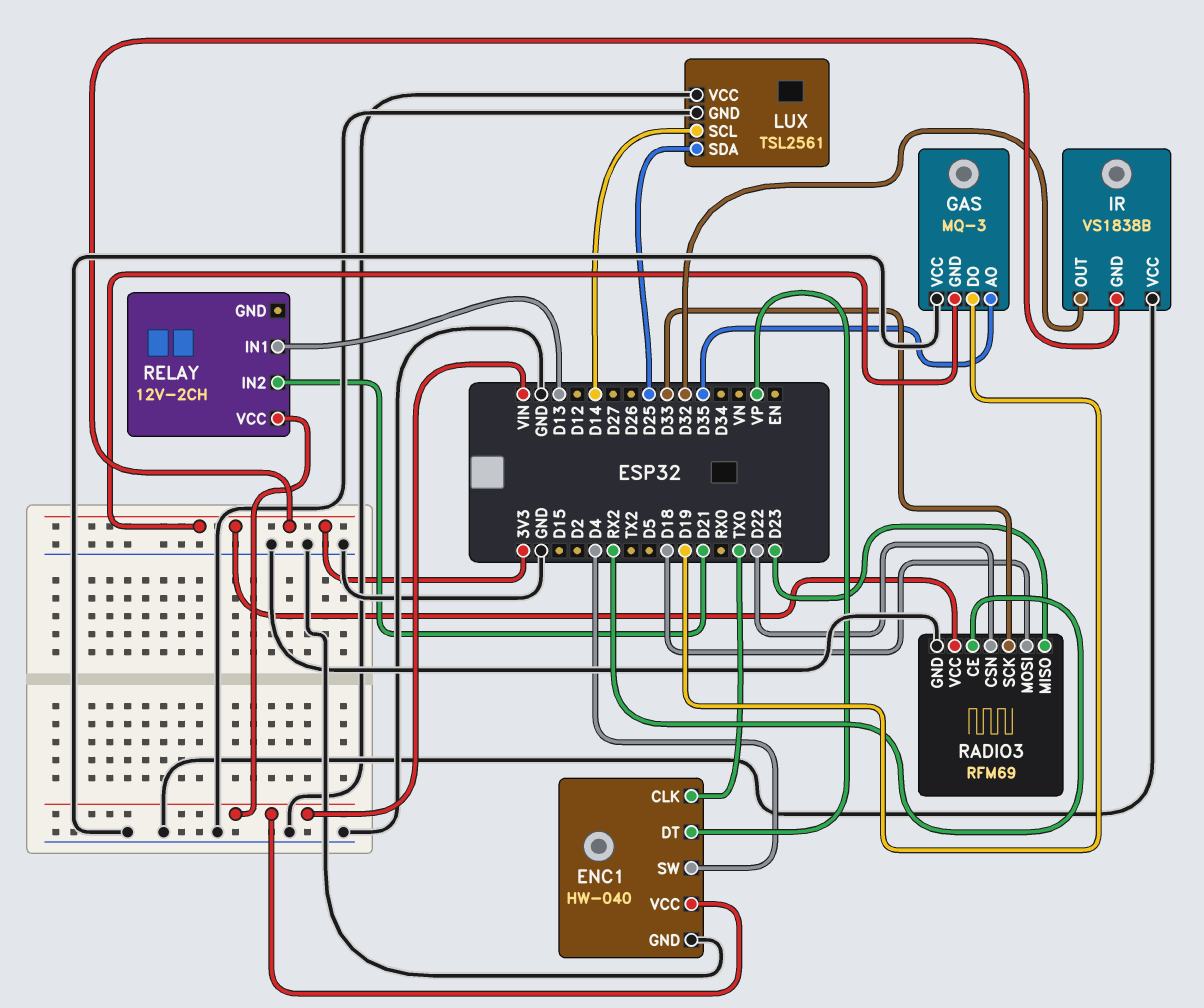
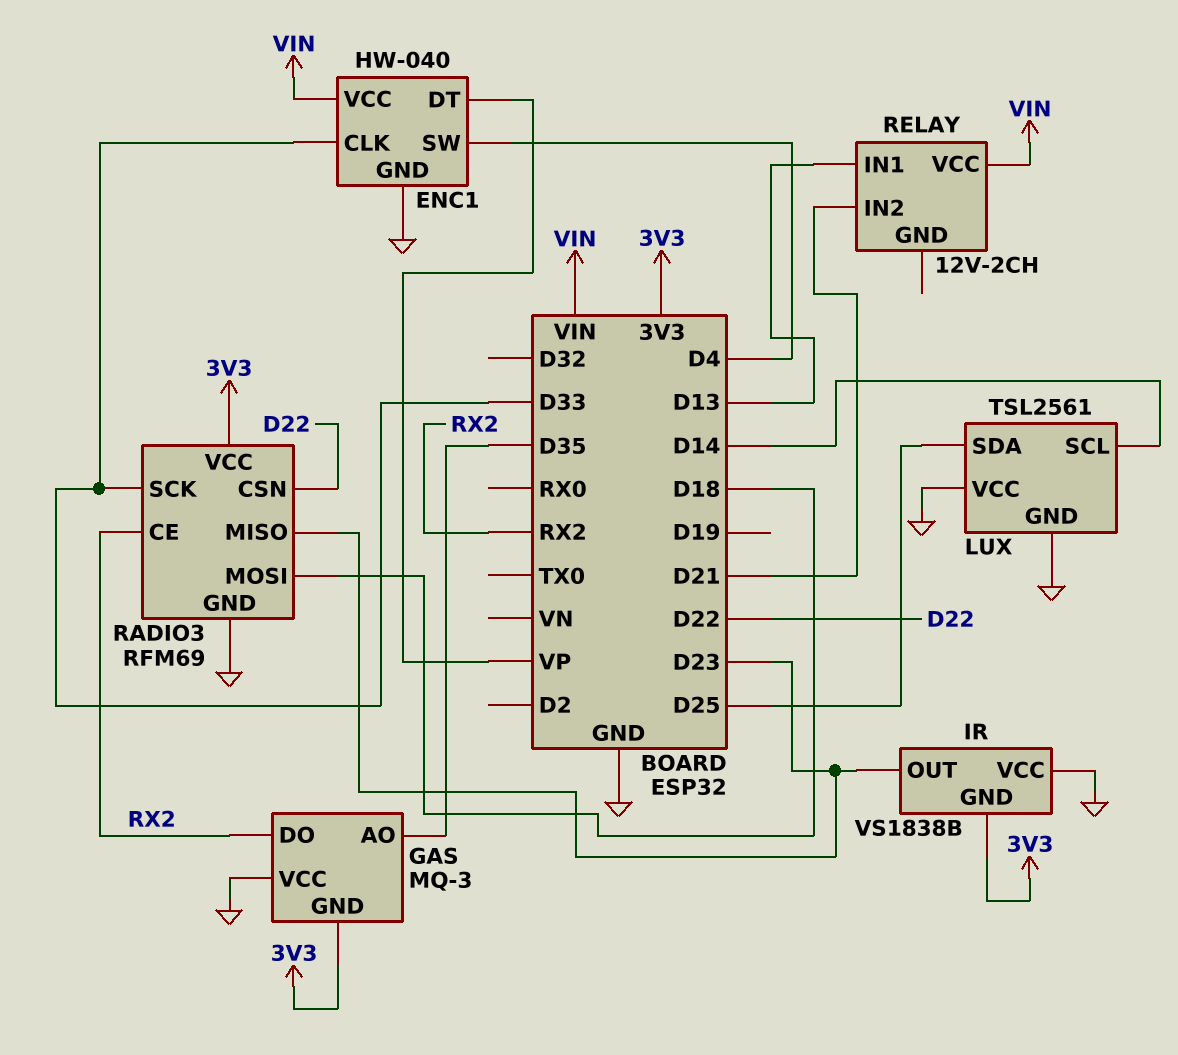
ENC1 pin CLK: TX0 -> D33
GAS pin DO: D19 -> RX2
IR pin OUT: D32 -> D23

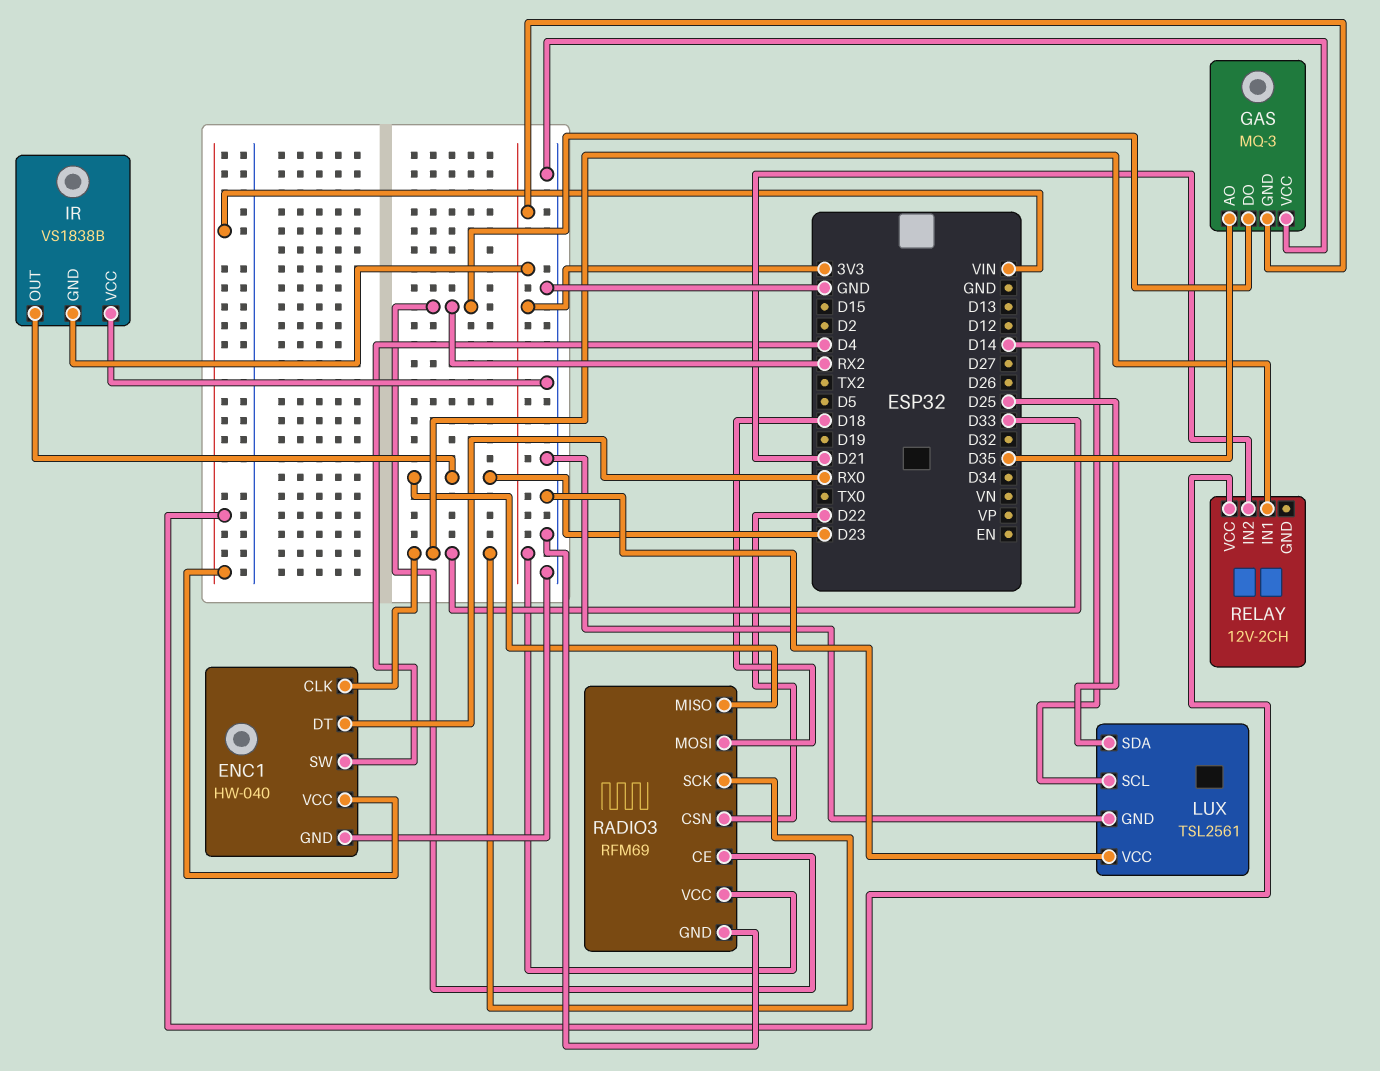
ENC1 pin DT: VP -> RX0
RELAY pin IN1: D13 -> D33

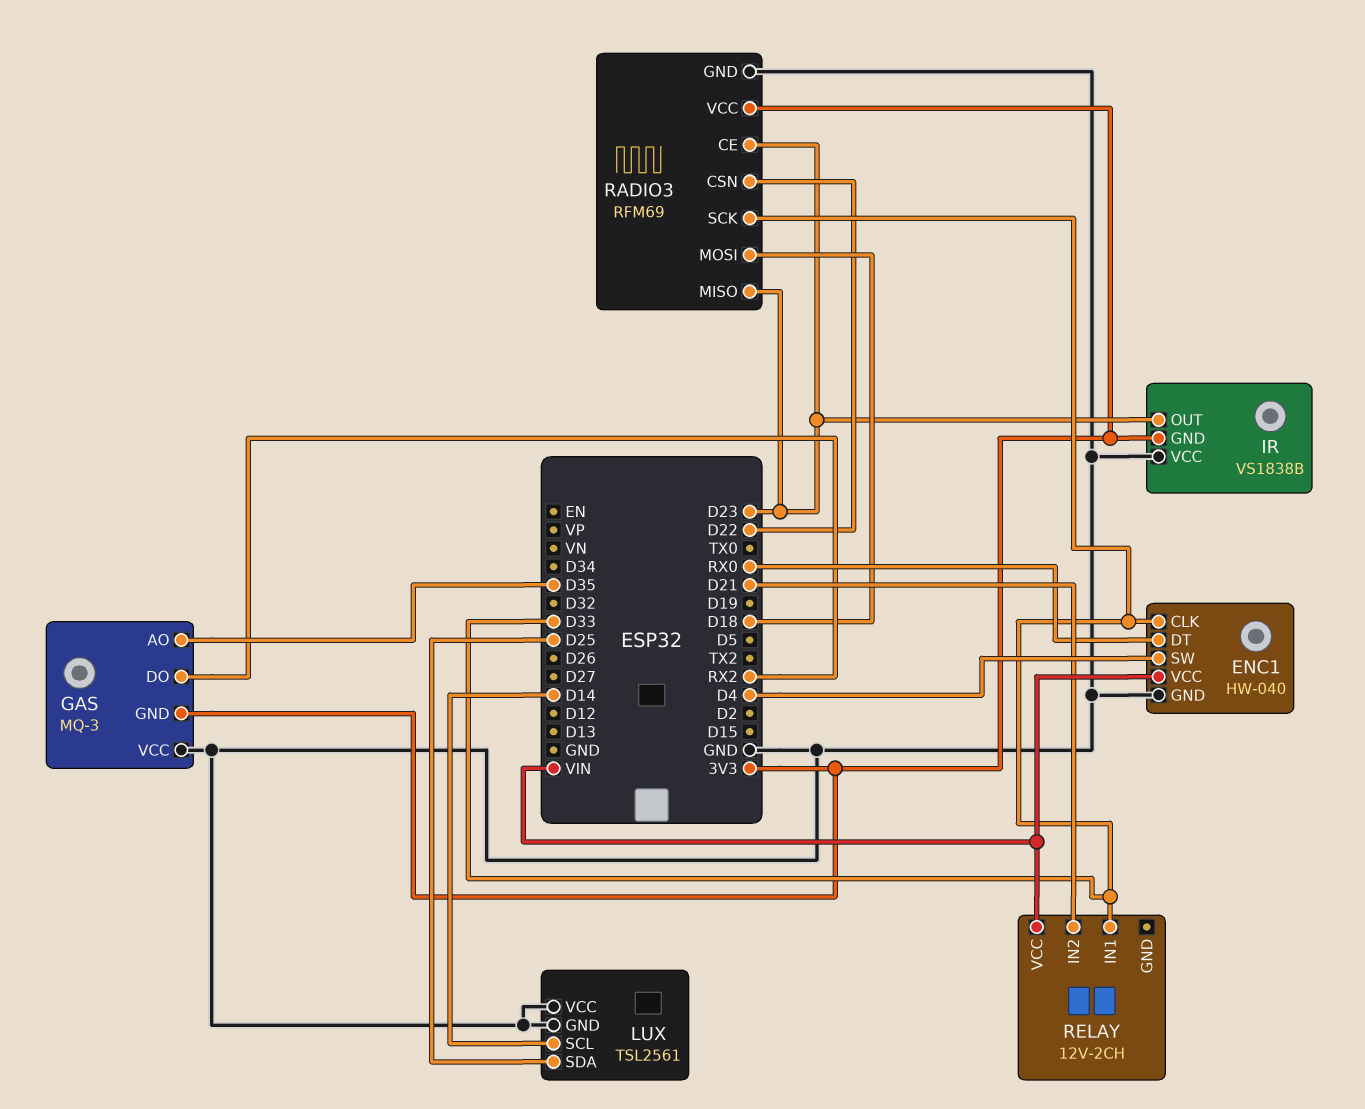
RADIO3 pin CE: RX2 -> D23

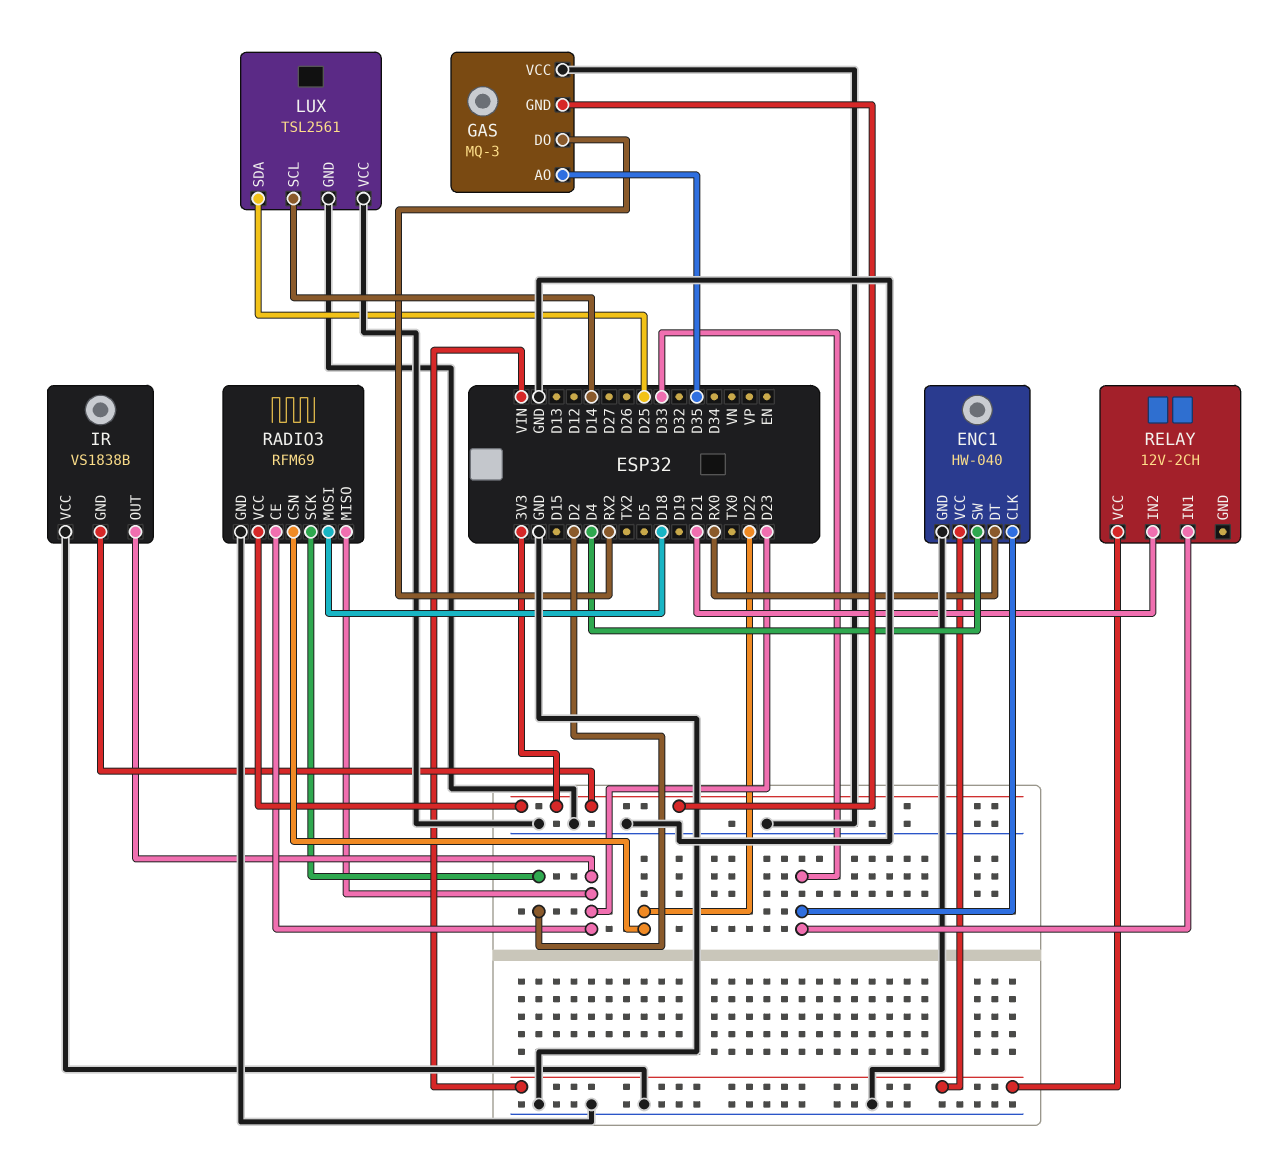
RADIO3 pin SCK: D33 -> D2

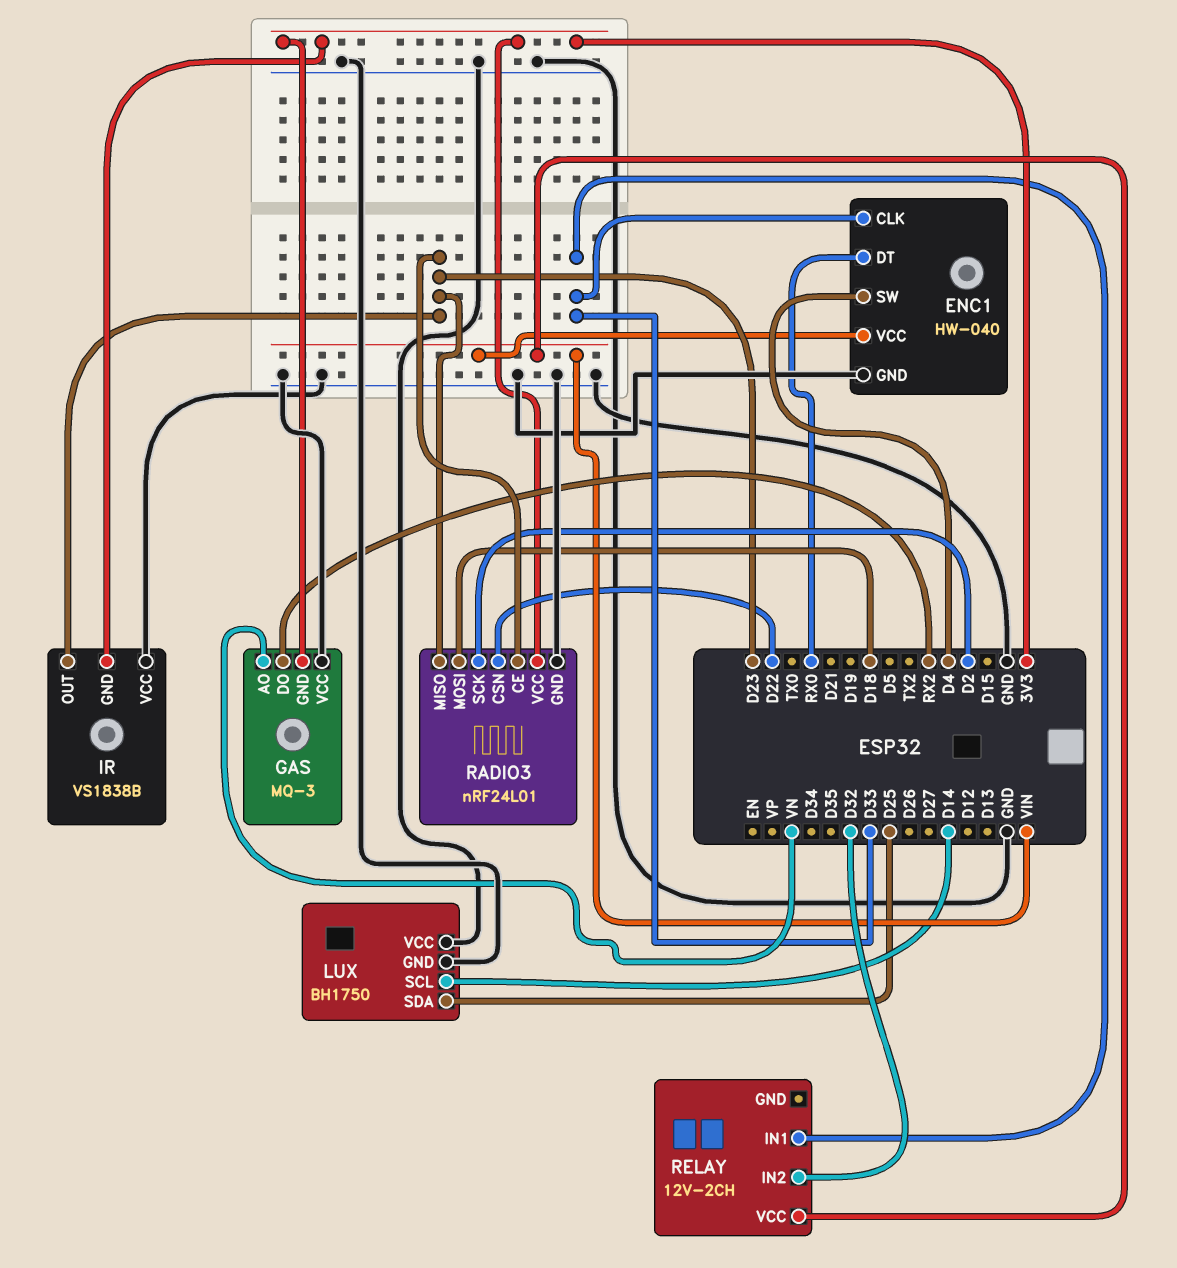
GAS pin AO: D35 -> VN
LUX: TSL2561 -> BH1750
RADIO3: RFM69 -> nRF24L01
RELAY pin IN2: D21 -> D32

